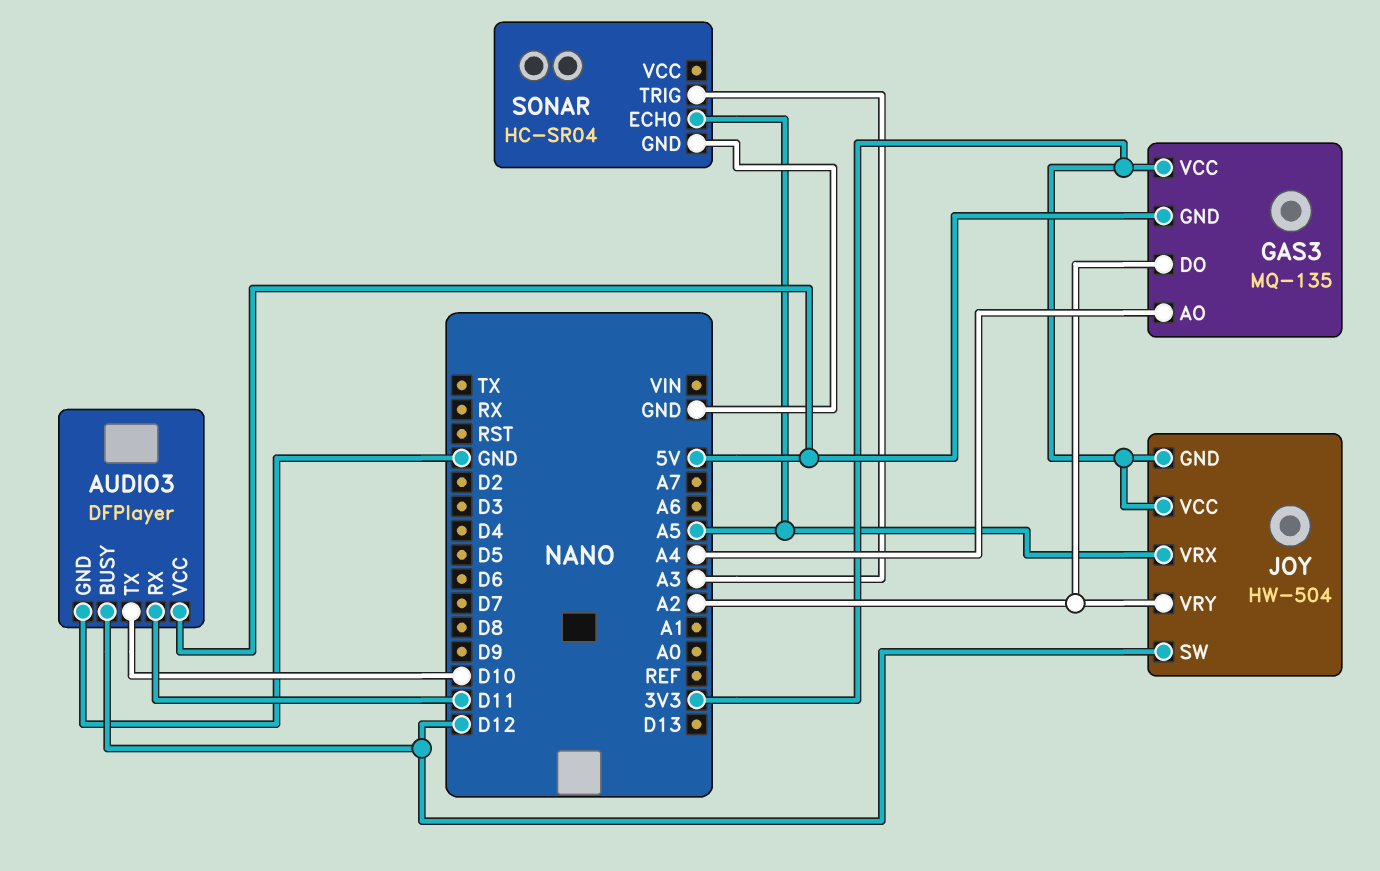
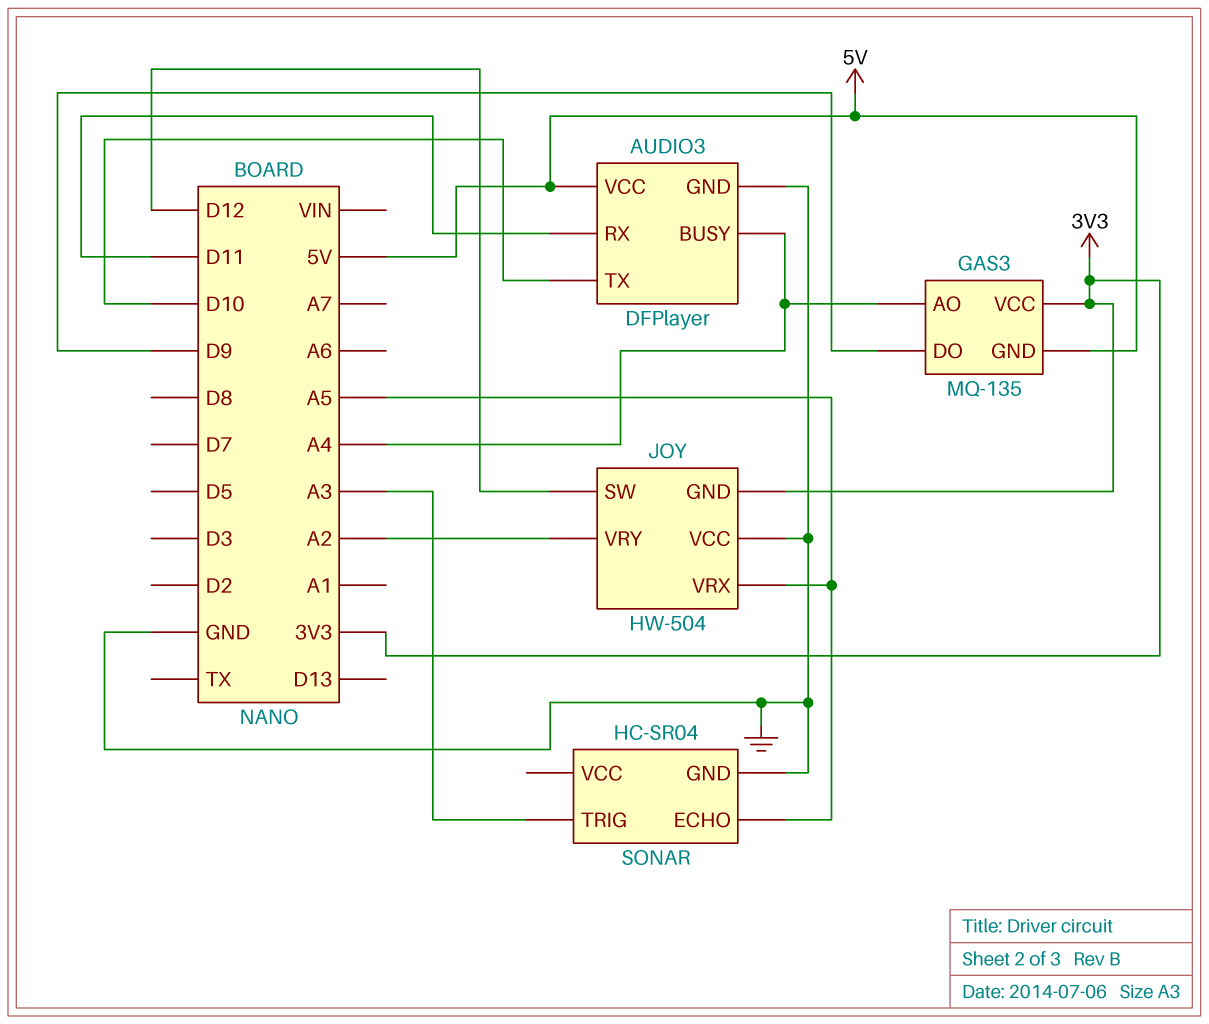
AUDIO3 pin BUSY: D12 -> A4
GAS3 pin DO: A2 -> D9
JOY pin VCC: 3V3 -> GND

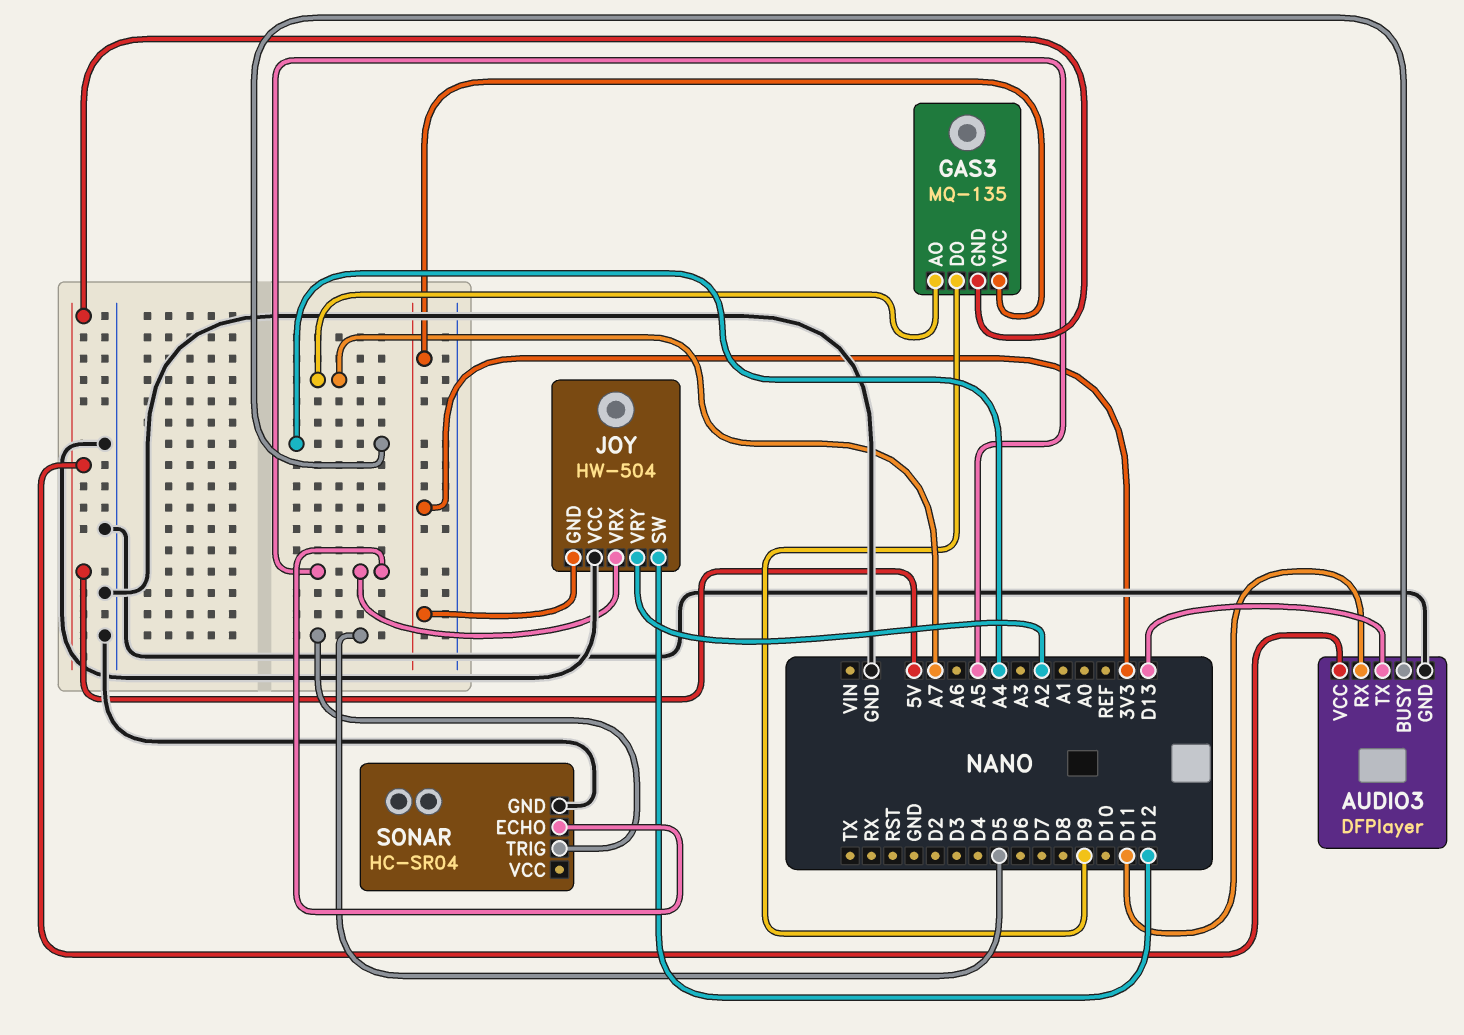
AUDIO3 pin TX: D10 -> D13
GAS3 pin AO: A4 -> A7
SONAR pin TRIG: A3 -> D5

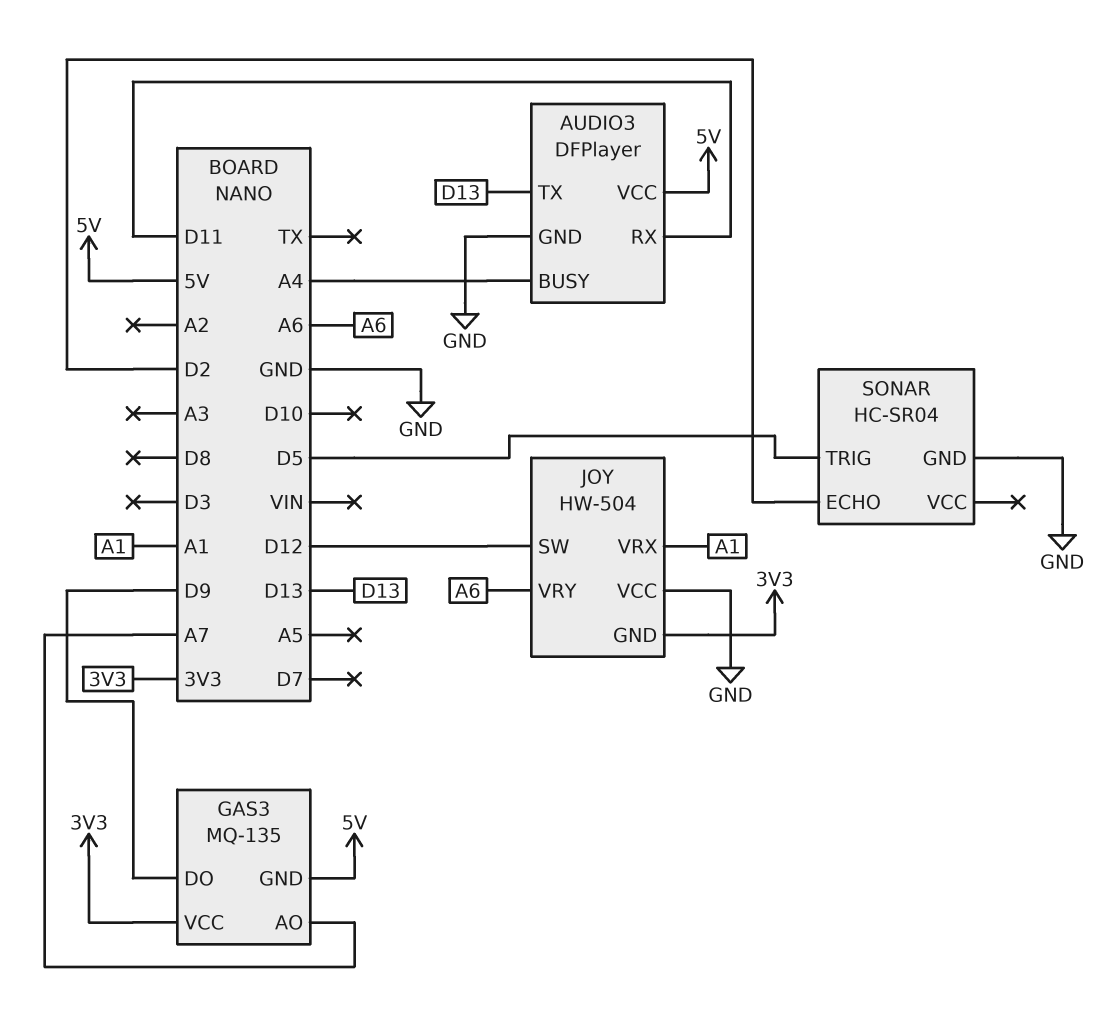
JOY pin VRX: A5 -> A1
JOY pin VRY: A2 -> A6
SONAR pin ECHO: A5 -> D2

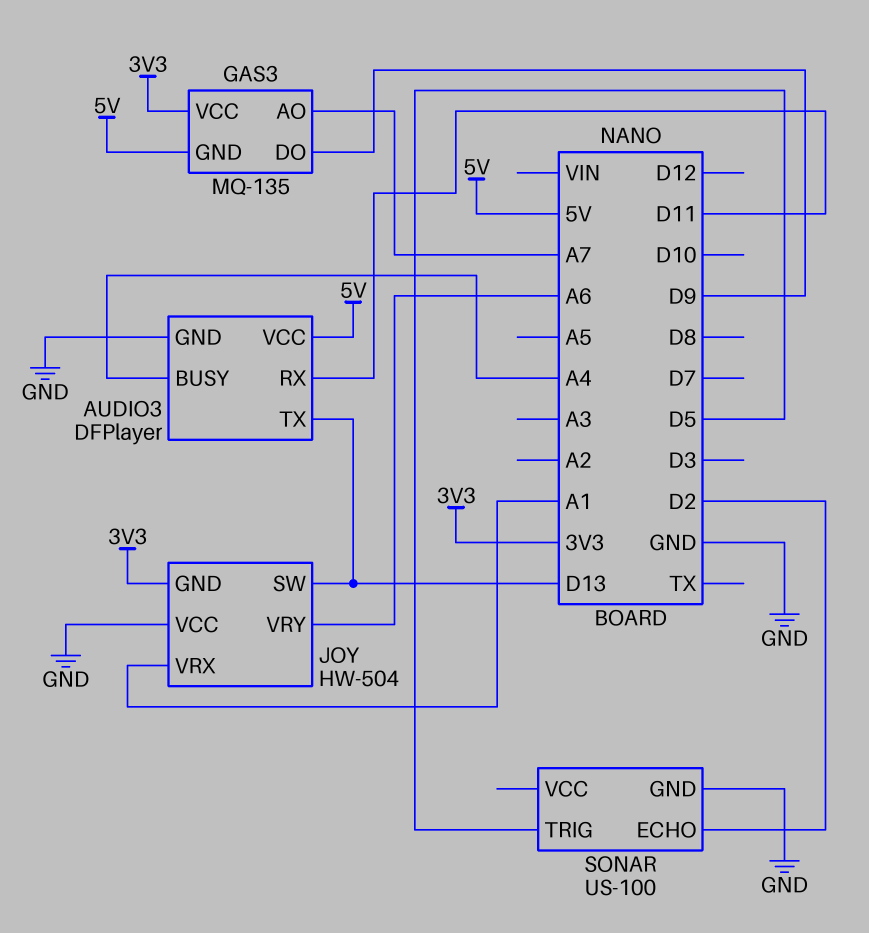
JOY pin SW: D12 -> D13
SONAR: HC-SR04 -> US-100

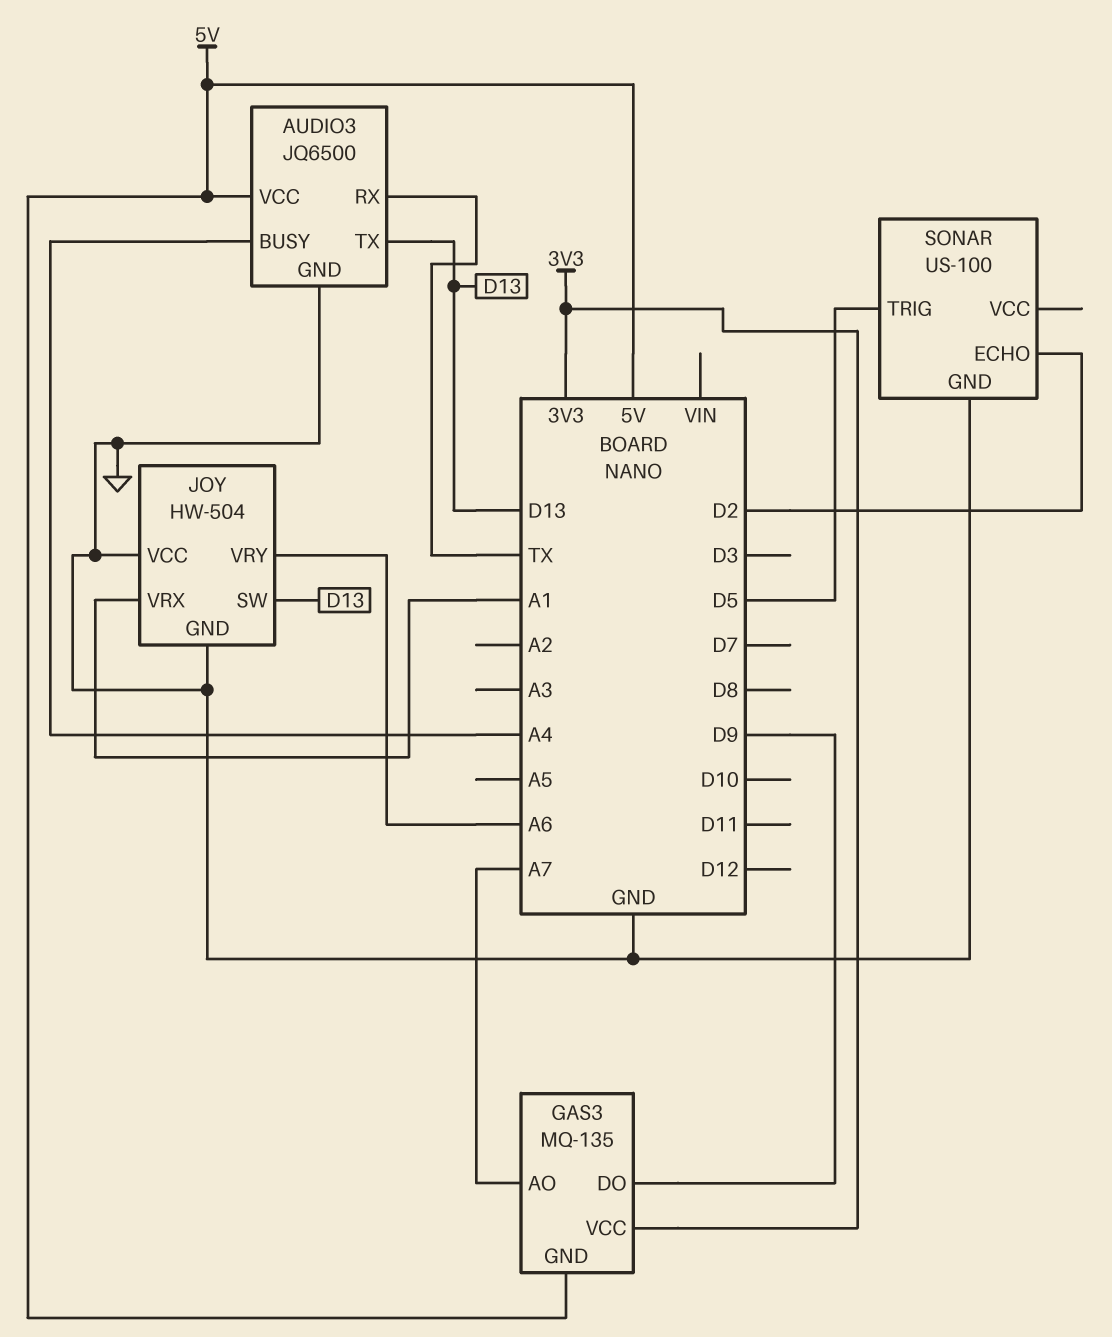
AUDIO3: DFPlayer -> JQ6500
AUDIO3 pin RX: D11 -> TX
JOY pin GND: 3V3 -> GND

